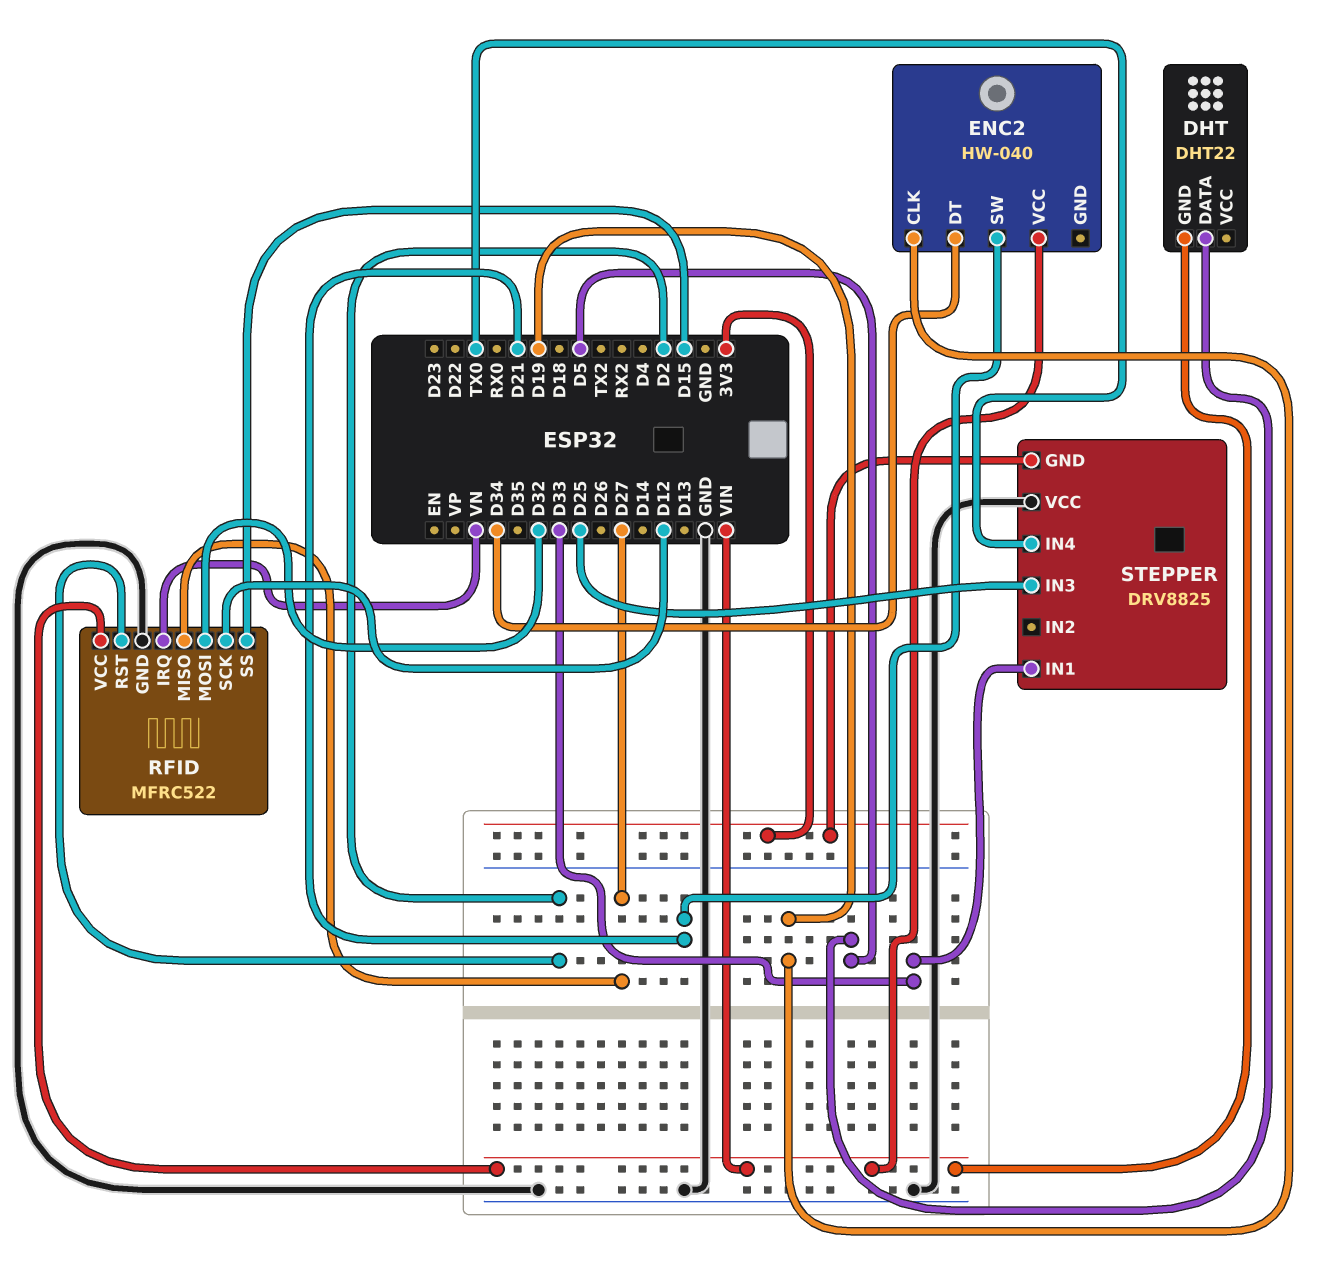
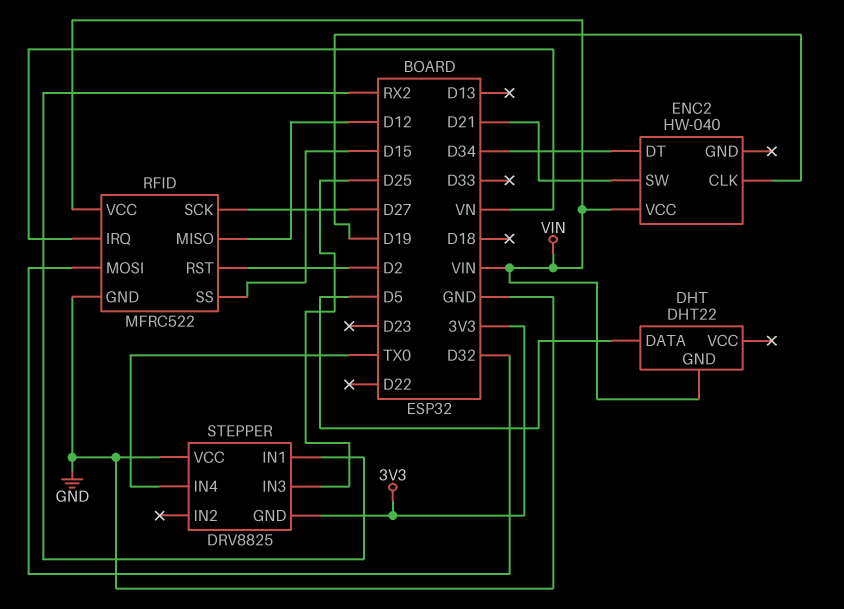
RFID pin MISO: D27 -> D12
RFID pin SCK: D12 -> D27
STEPPER pin IN1: D33 -> RX2

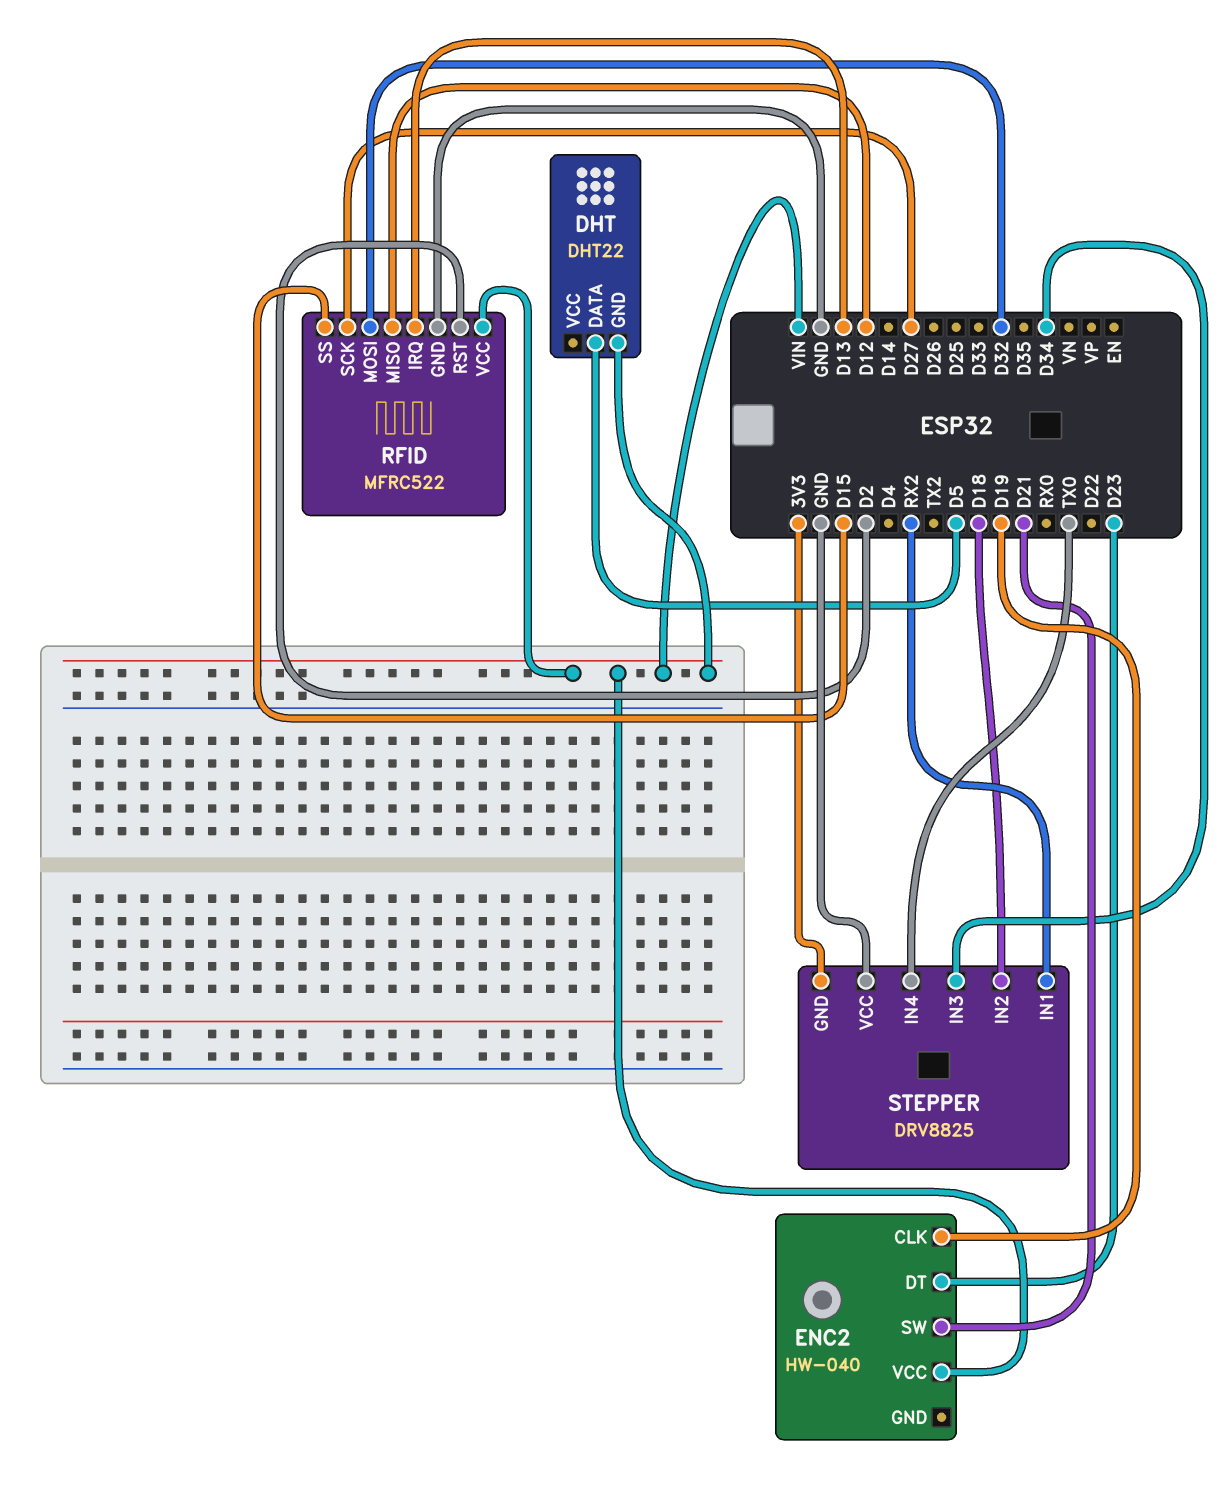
ENC2 pin DT: D34 -> D23
RFID pin IRQ: VN -> D13
STEPPER pin IN2: none -> D18
STEPPER pin IN3: D25 -> D34

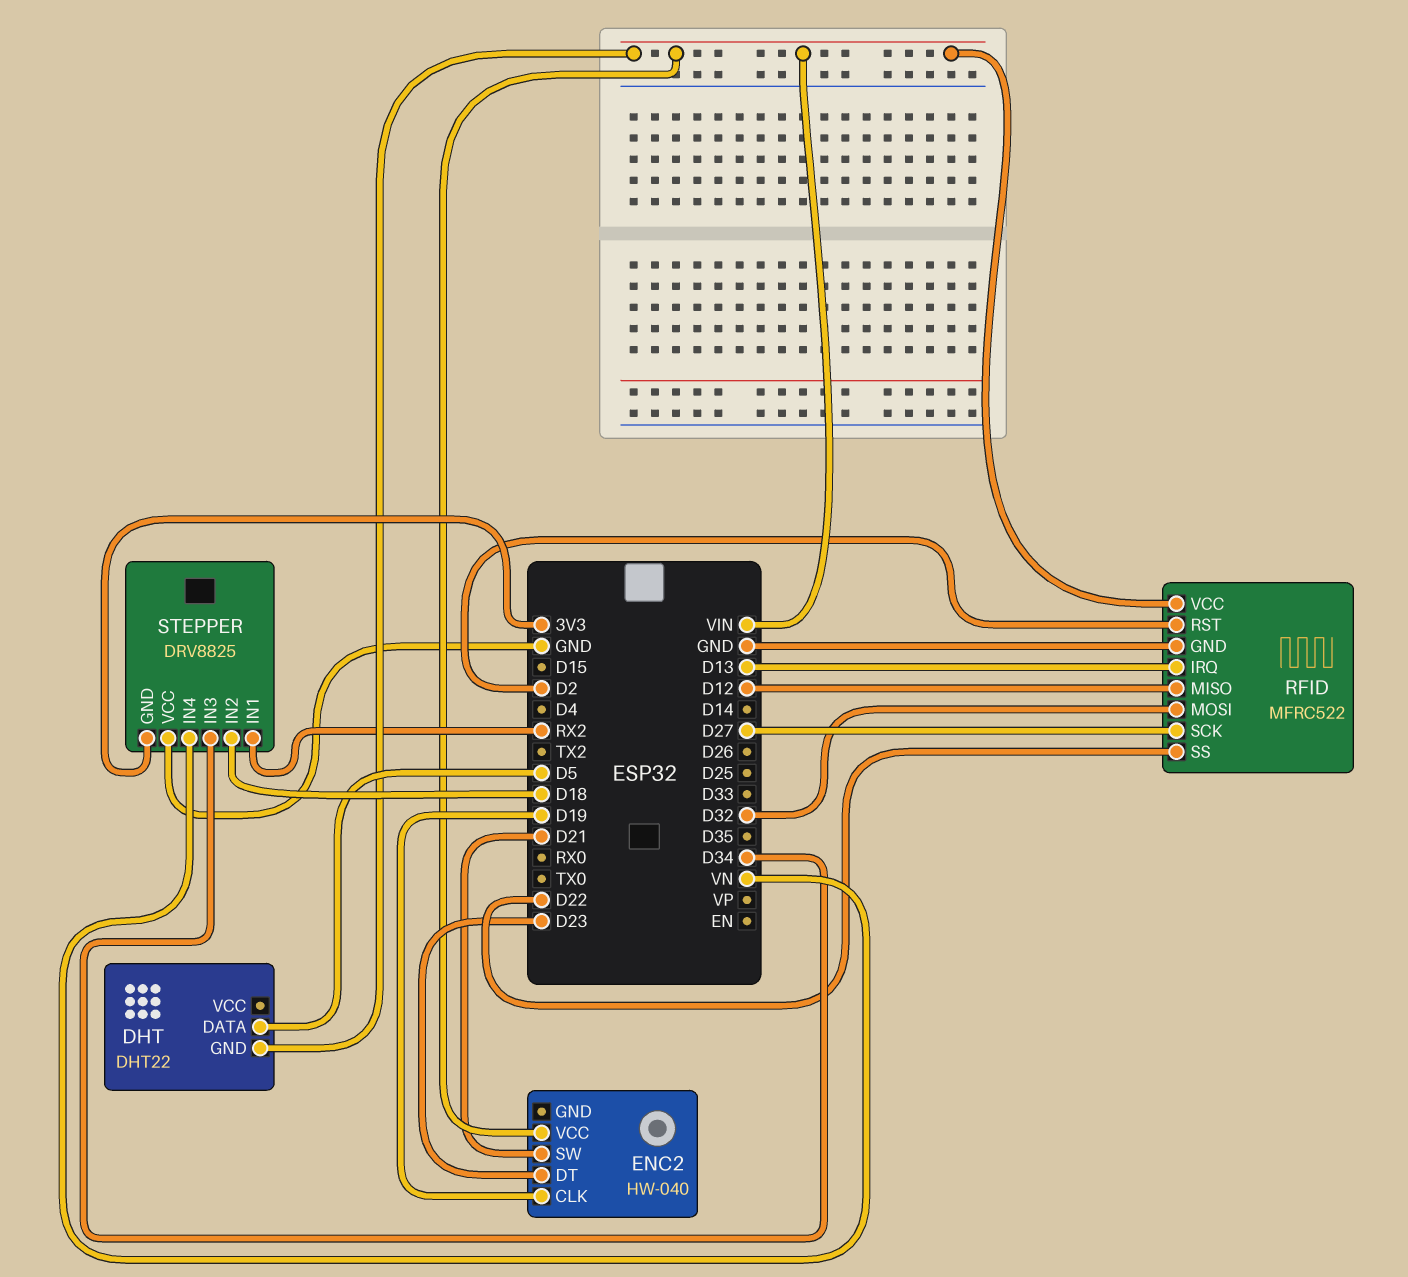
RFID pin SS: D15 -> D22
STEPPER pin IN4: TX0 -> VN

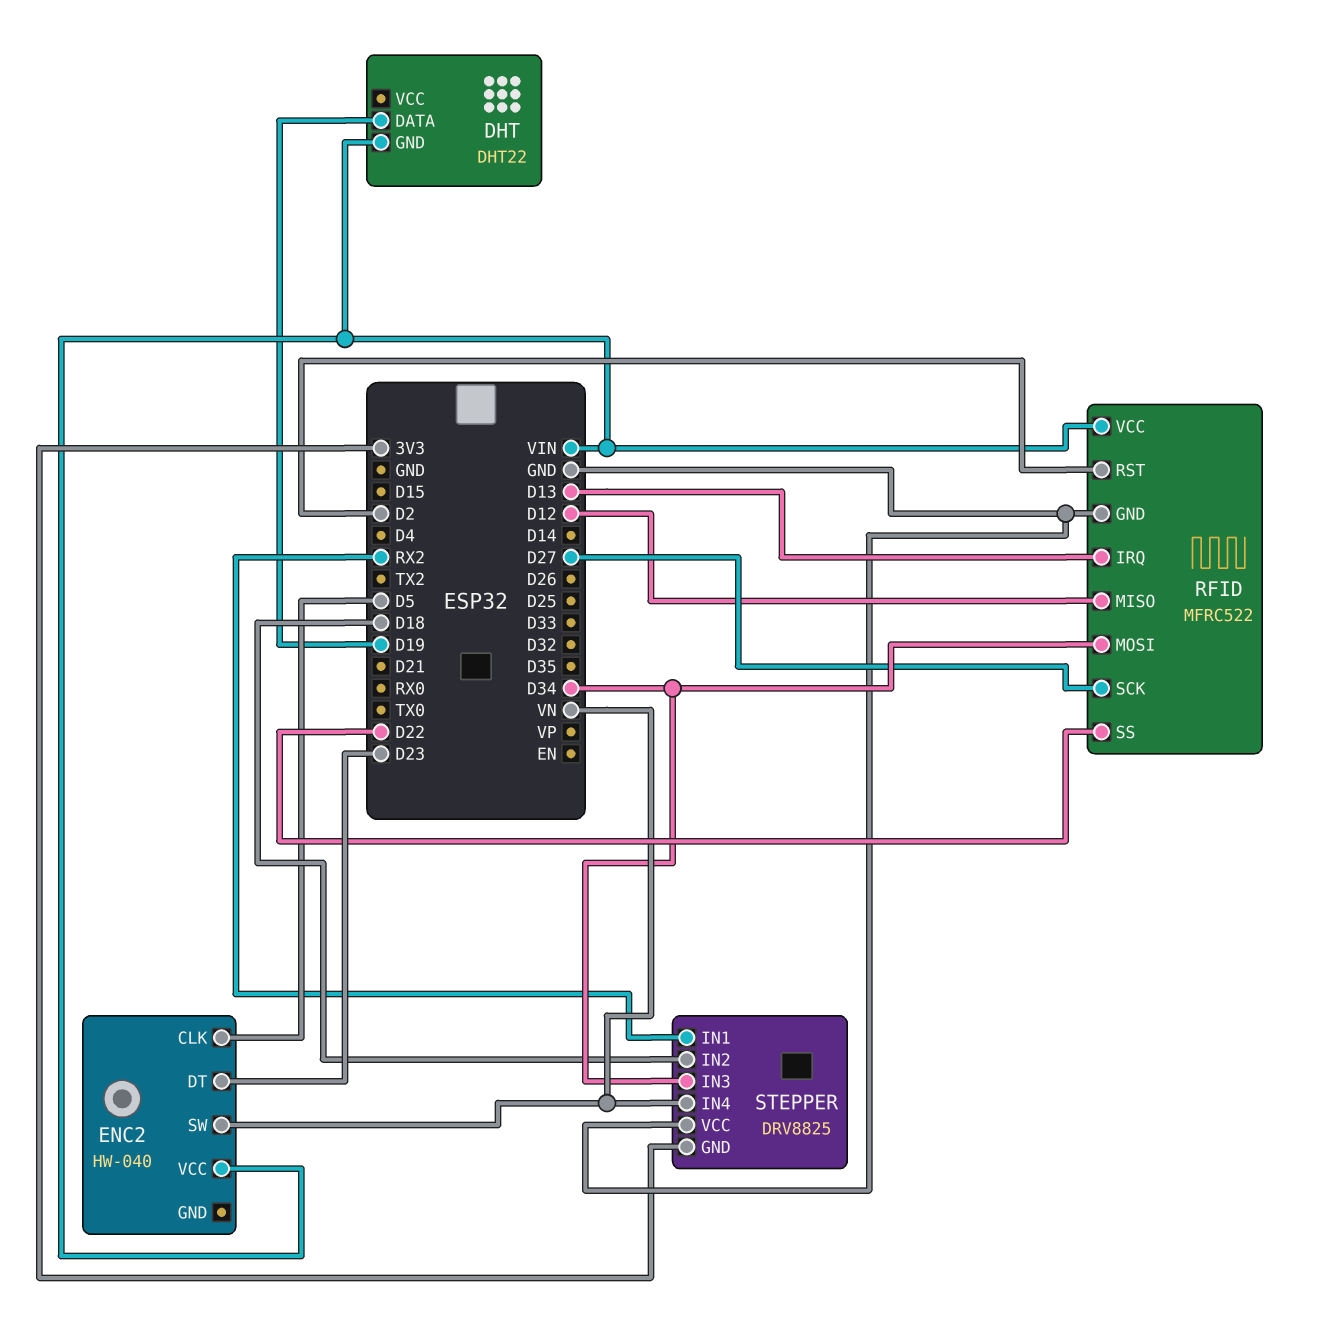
DHT pin DATA: D5 -> D19
ENC2 pin CLK: D19 -> D5
ENC2 pin SW: D21 -> VN
RFID pin MOSI: D32 -> D34

